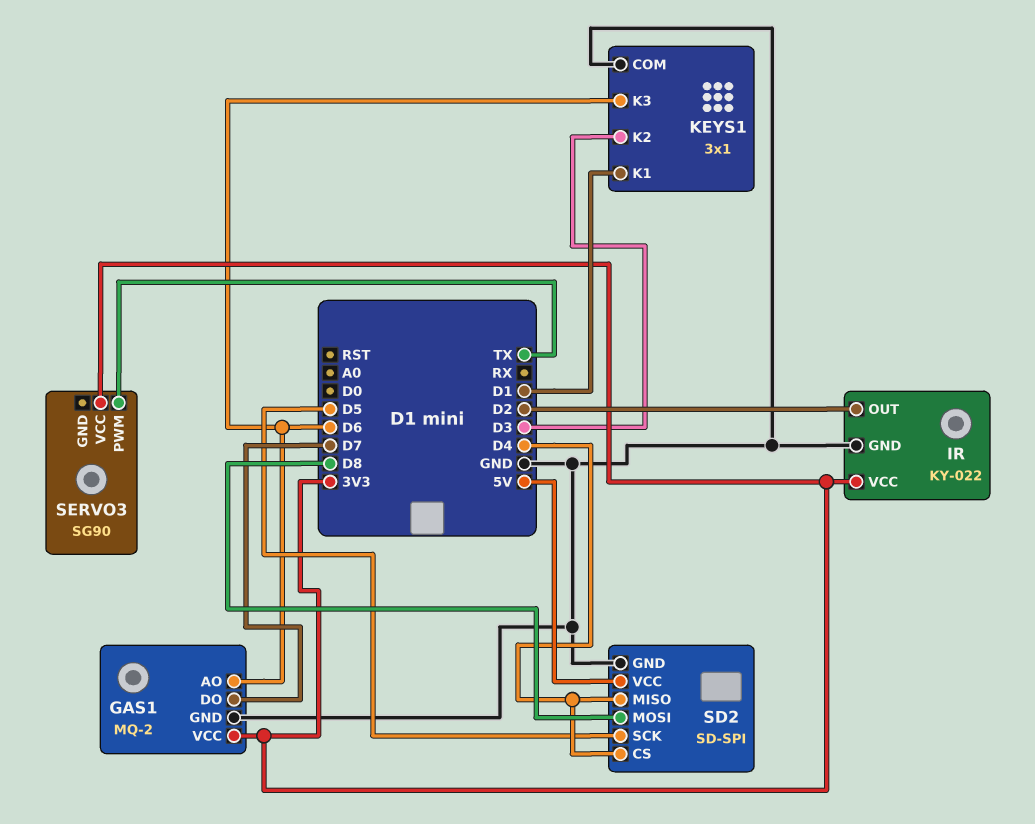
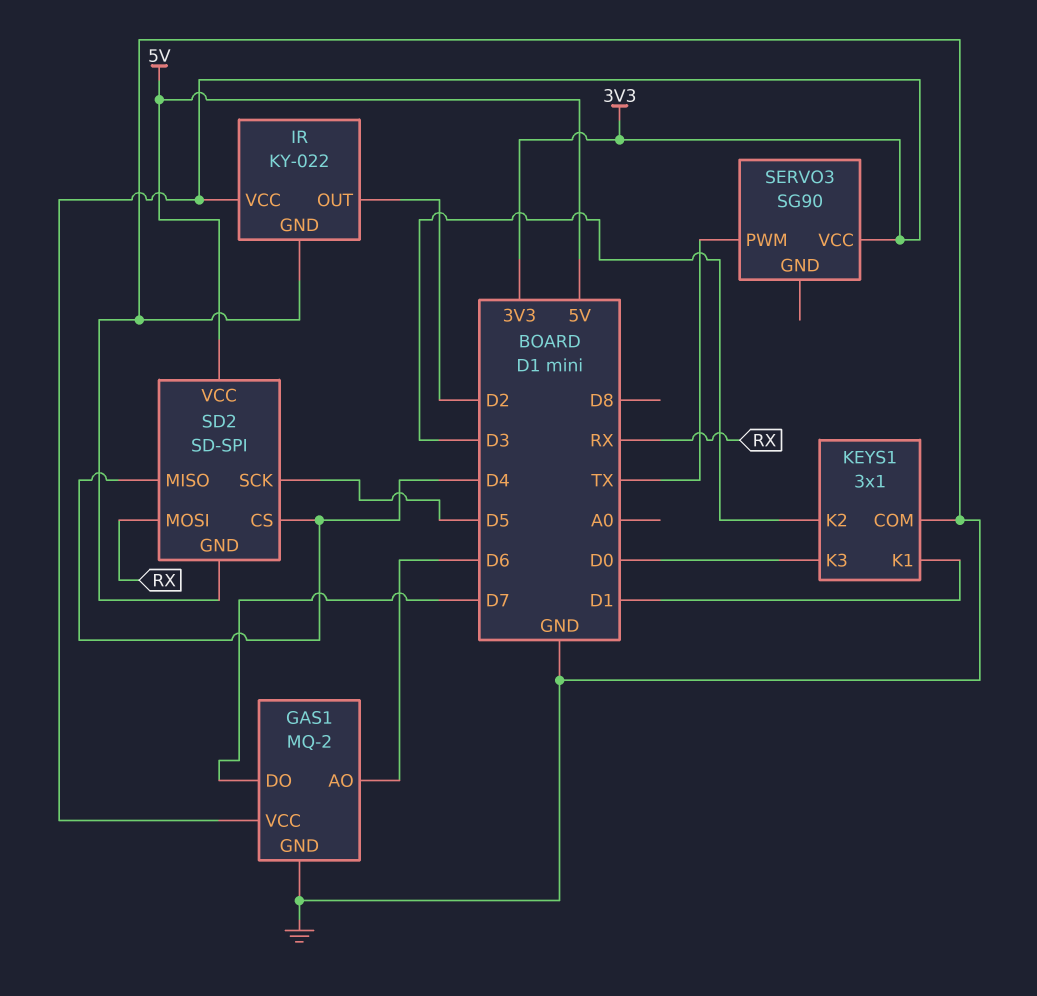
KEYS1 pin K3: D6 -> D0
SD2 pin MOSI: D8 -> RX

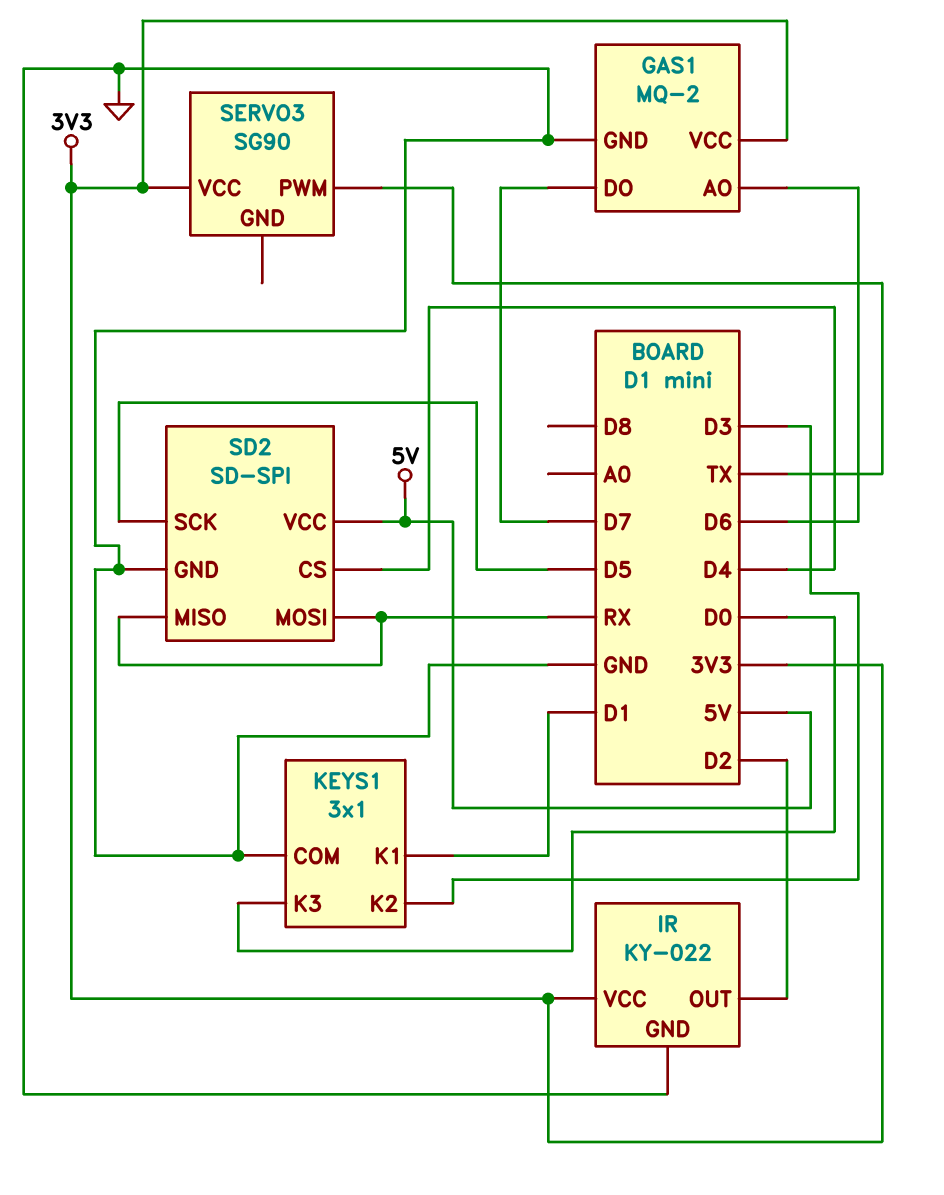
SD2 pin MISO: D4 -> RX

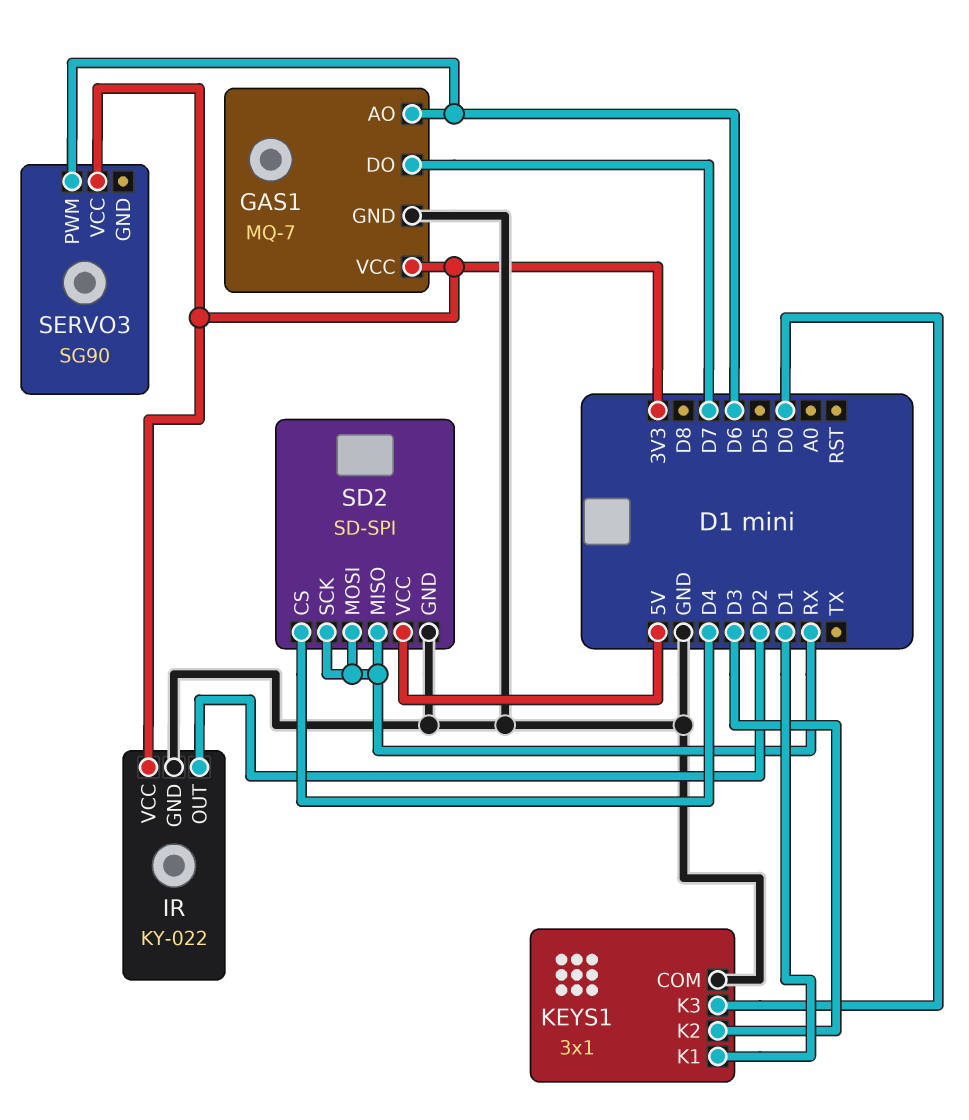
GAS1: MQ-2 -> MQ-7
SD2 pin SCK: D5 -> RX
SERVO3 pin PWM: TX -> D6

